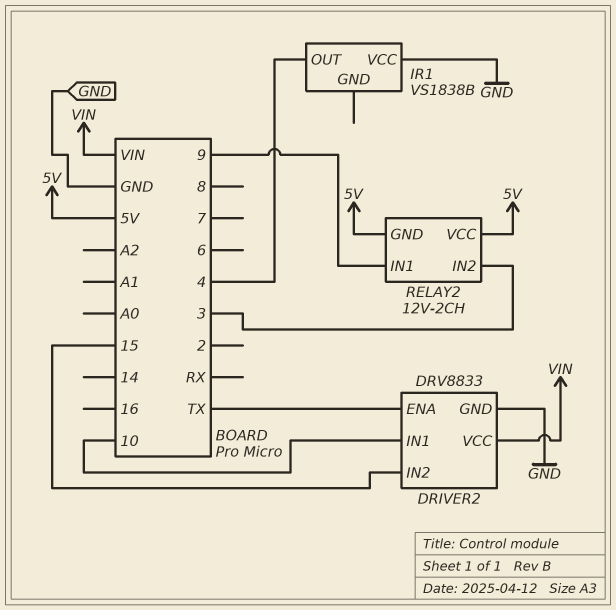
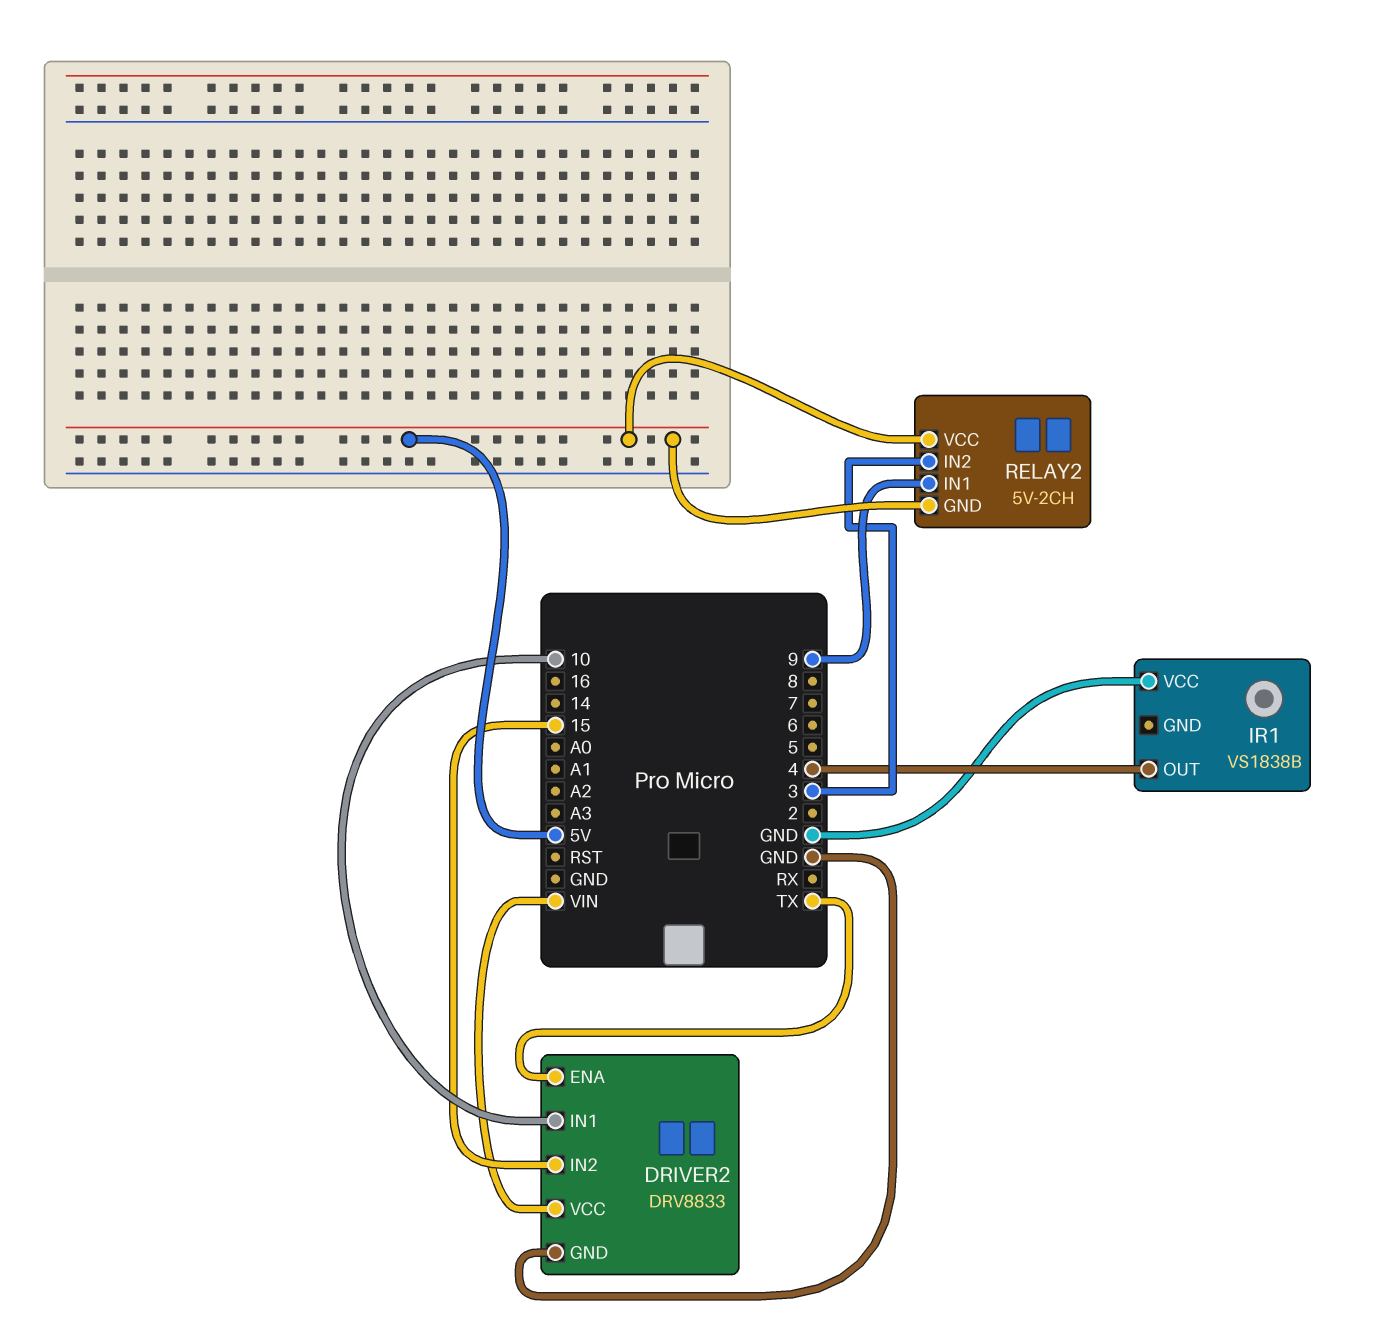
RELAY2: 12V-2CH -> 5V-2CH

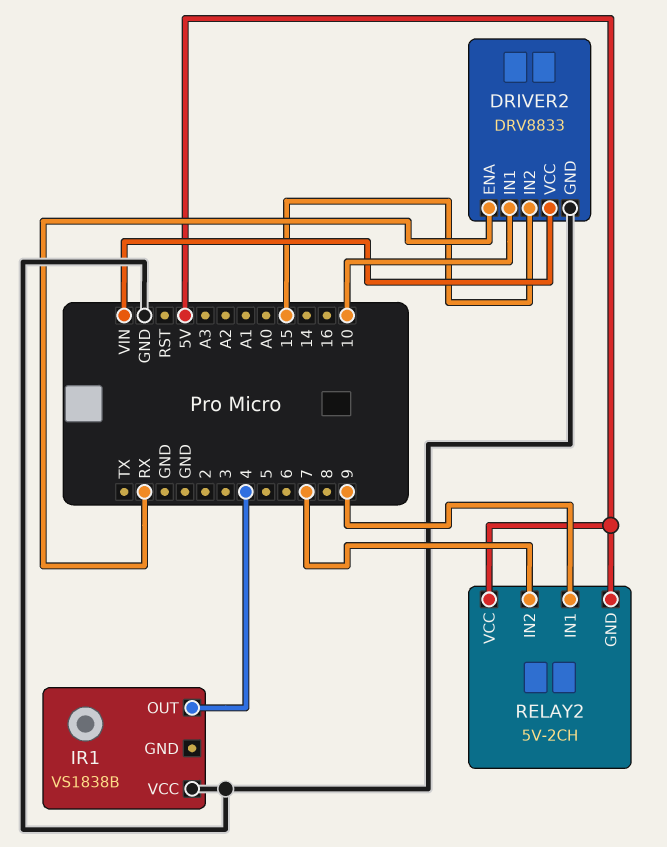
DRIVER2 pin ENA: TX -> RX
RELAY2 pin IN2: 3 -> 7

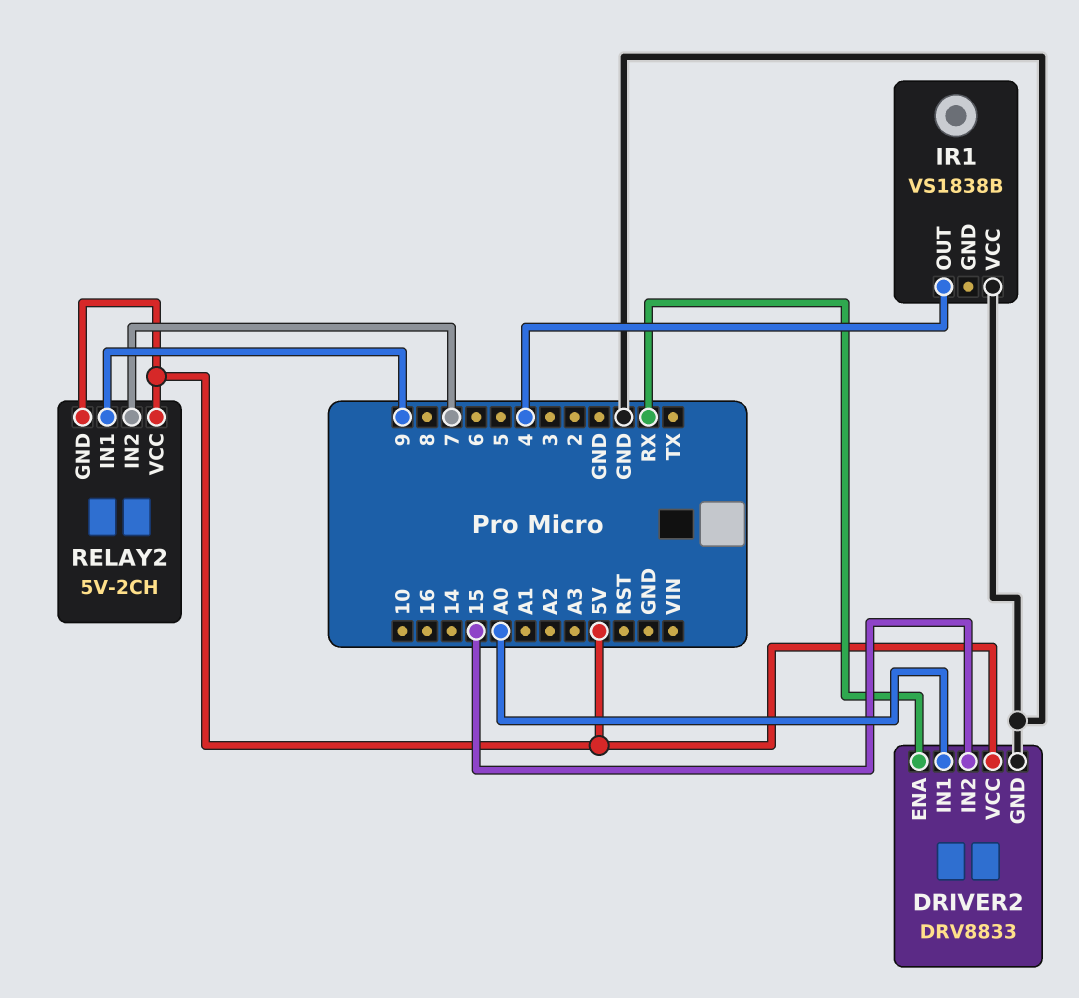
DRIVER2 pin IN1: 10 -> A0
DRIVER2 pin VCC: VIN -> 5V

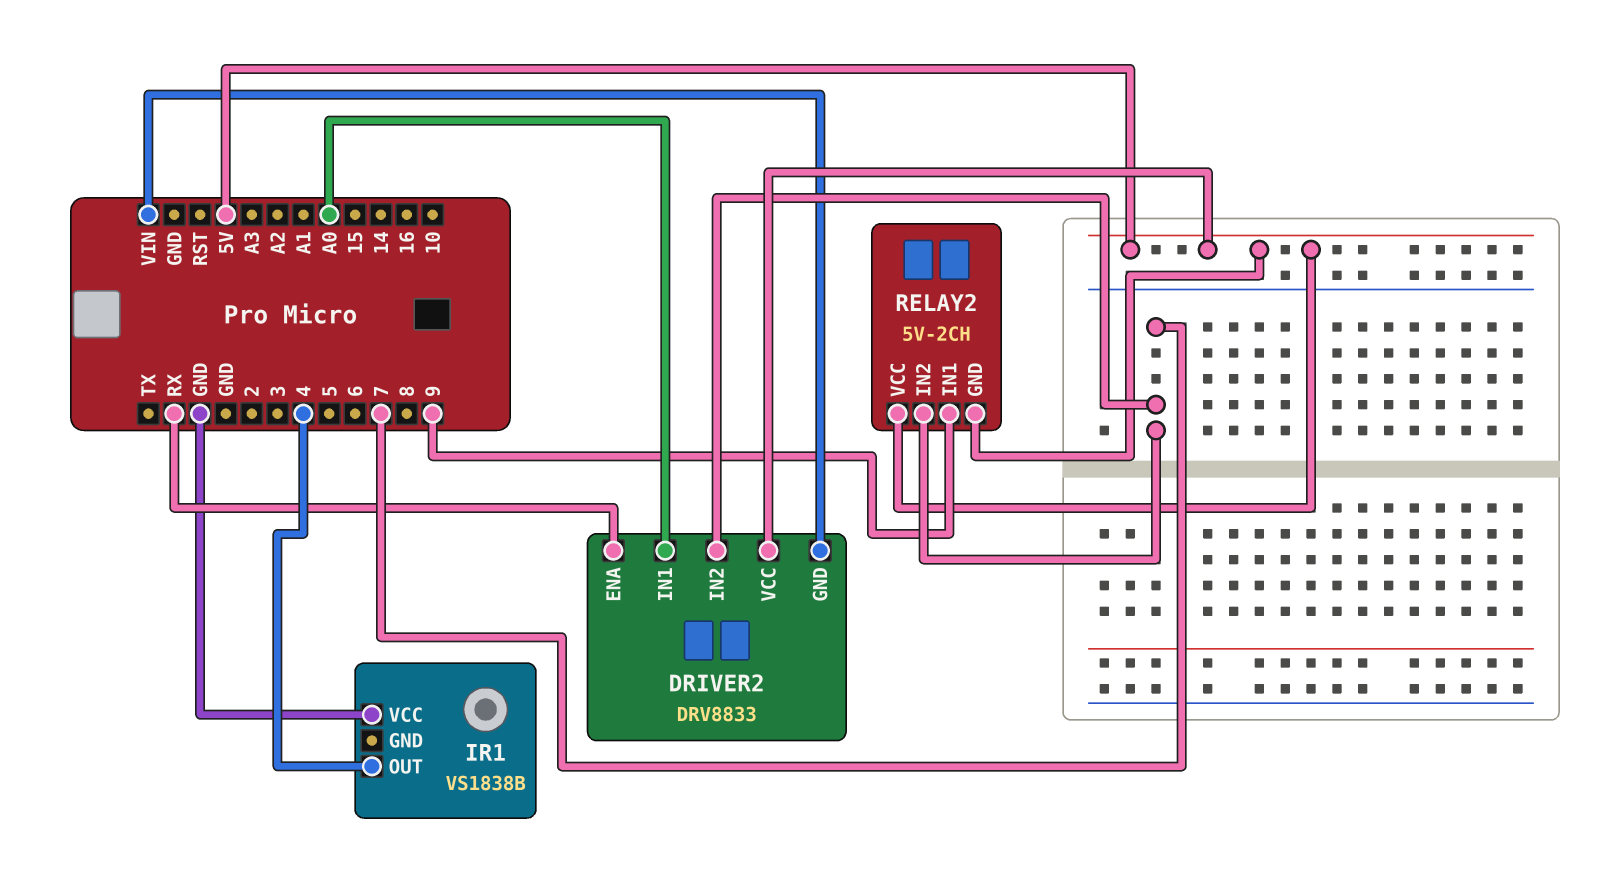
DRIVER2 pin GND: GND -> VIN
DRIVER2 pin IN2: 15 -> 7

